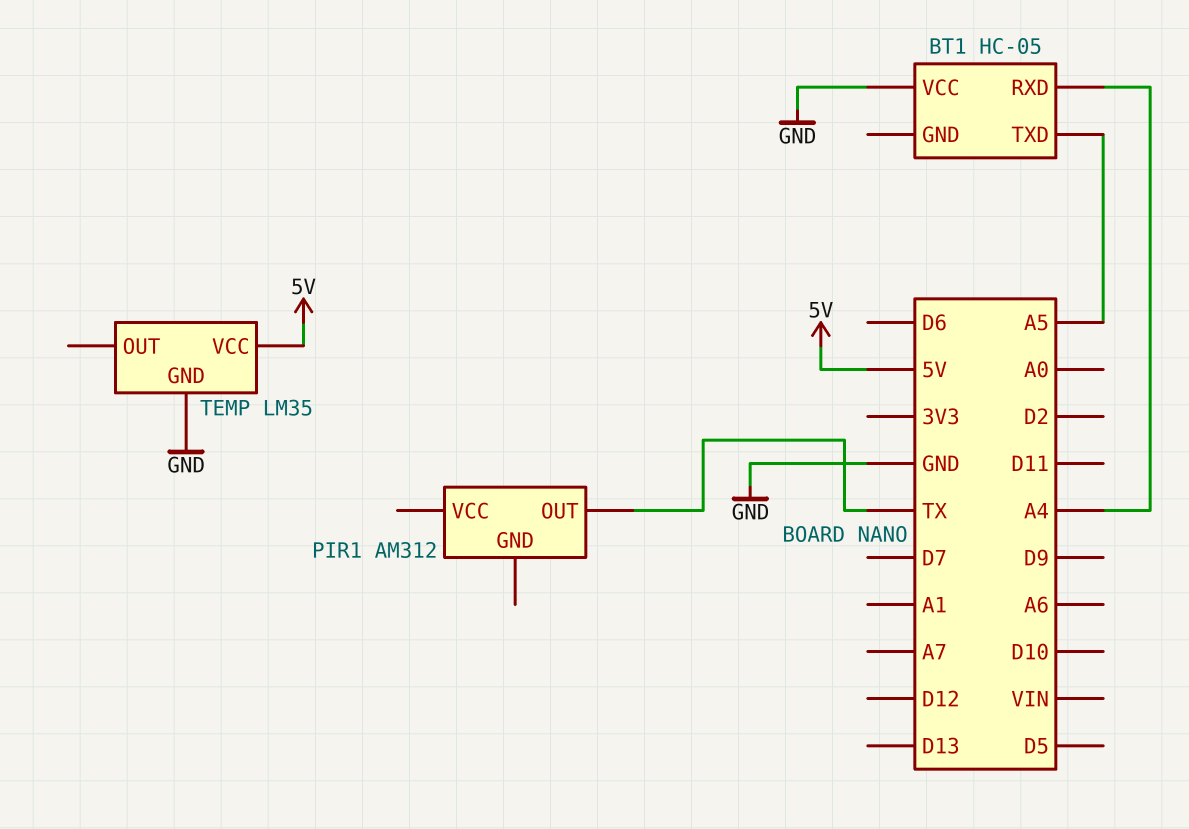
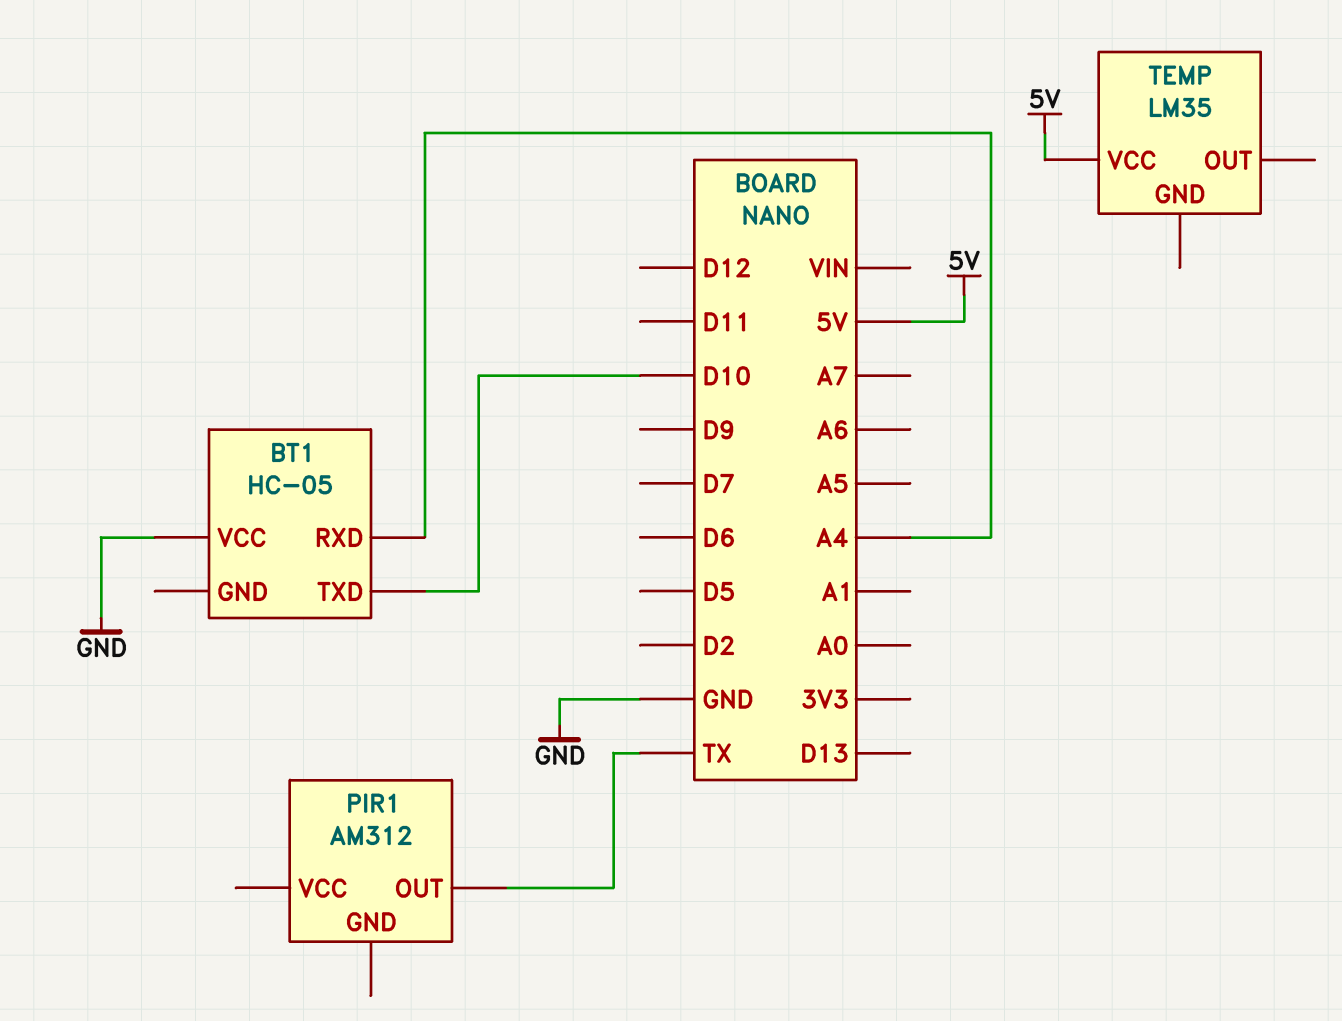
BT1 pin TXD: A5 -> D10
TEMP pin GND: GND -> none

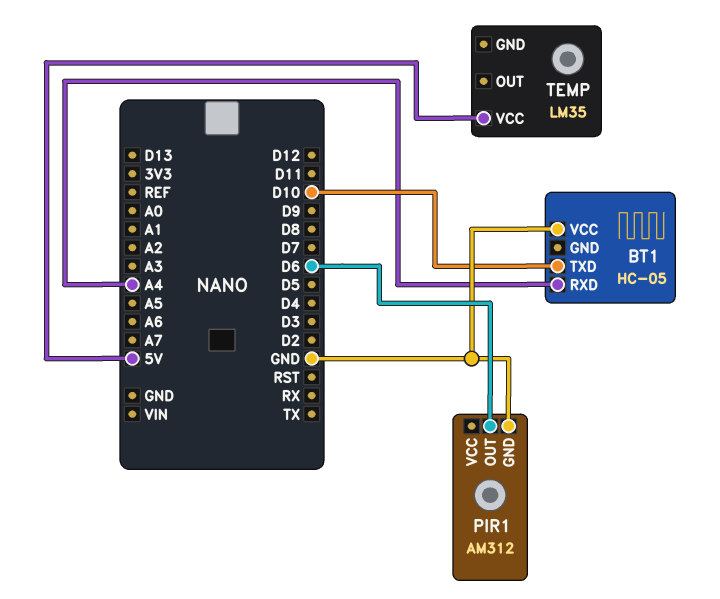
PIR1 pin GND: none -> GND
PIR1 pin OUT: TX -> D6

